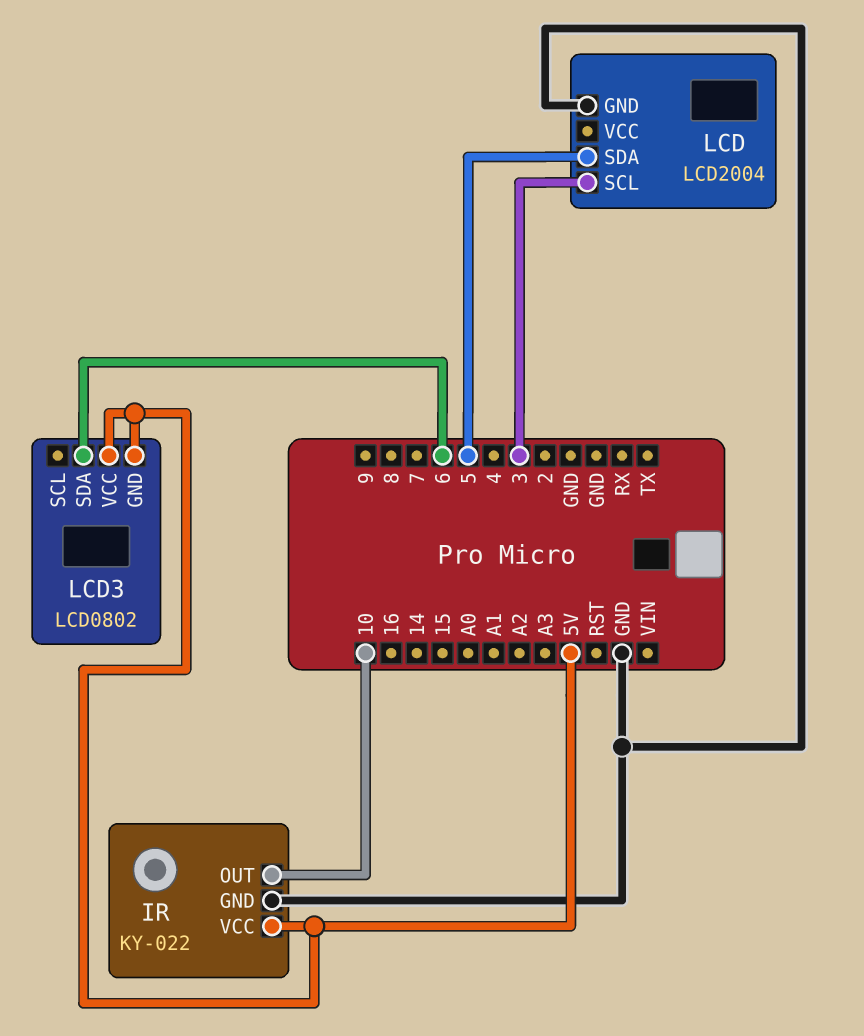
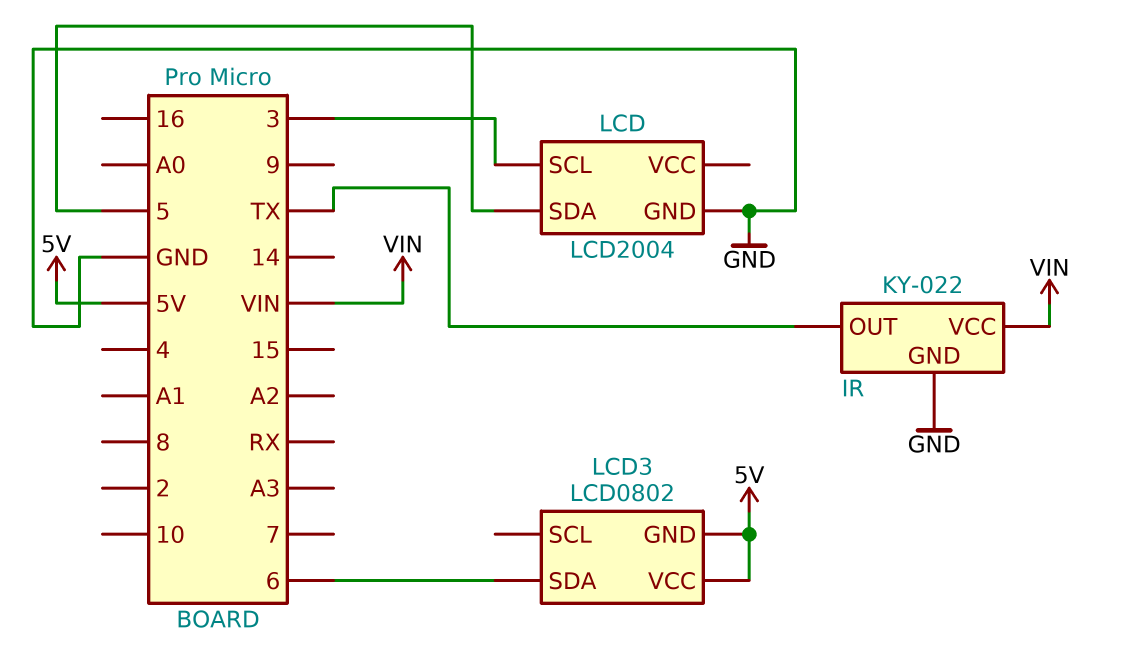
IR pin OUT: 10 -> TX
IR pin VCC: 5V -> VIN

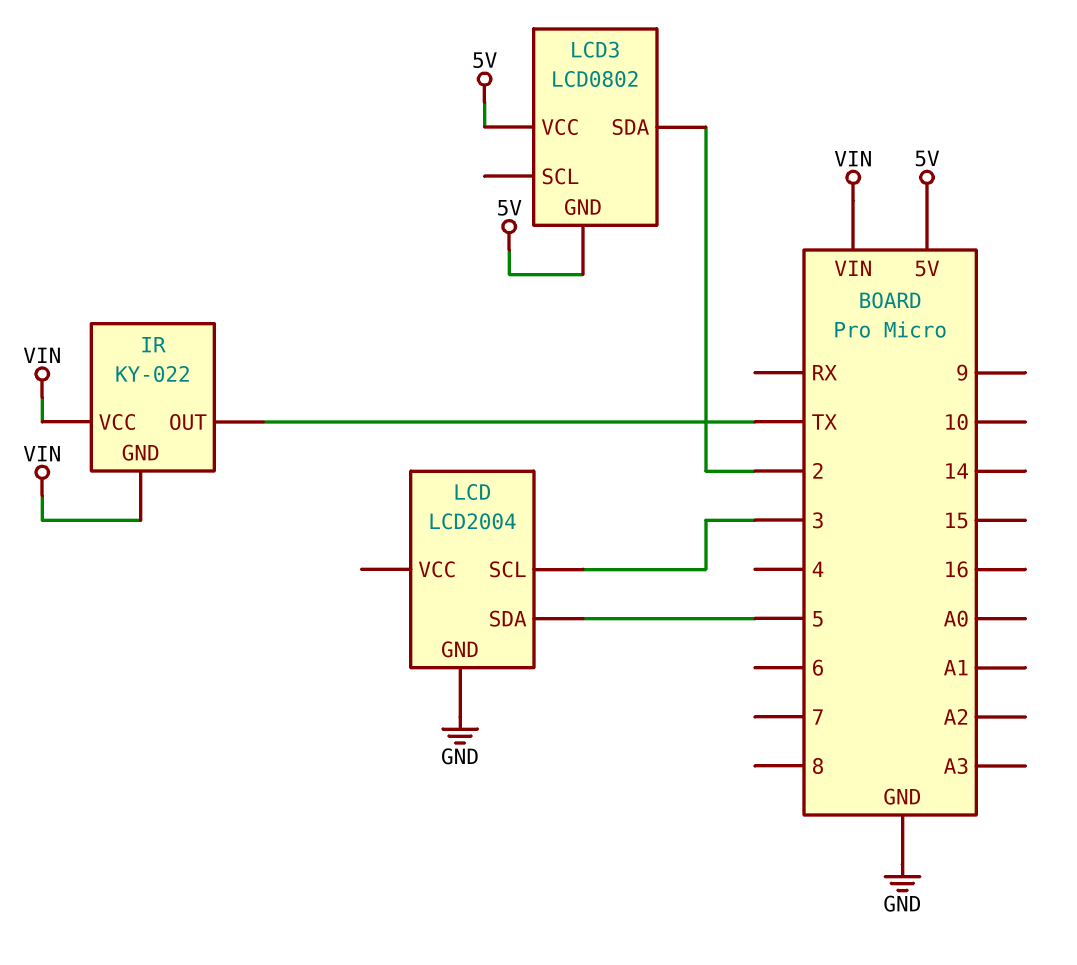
IR pin GND: GND -> VIN
LCD3 pin SDA: 6 -> 2

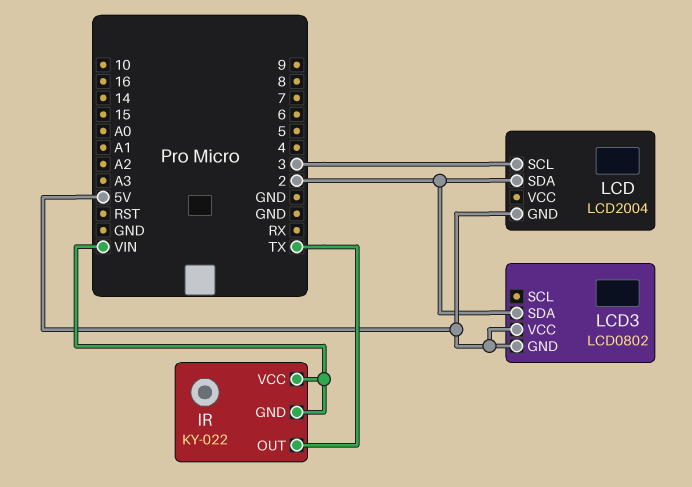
LCD pin GND: GND -> 5V
LCD pin SDA: 5 -> 2

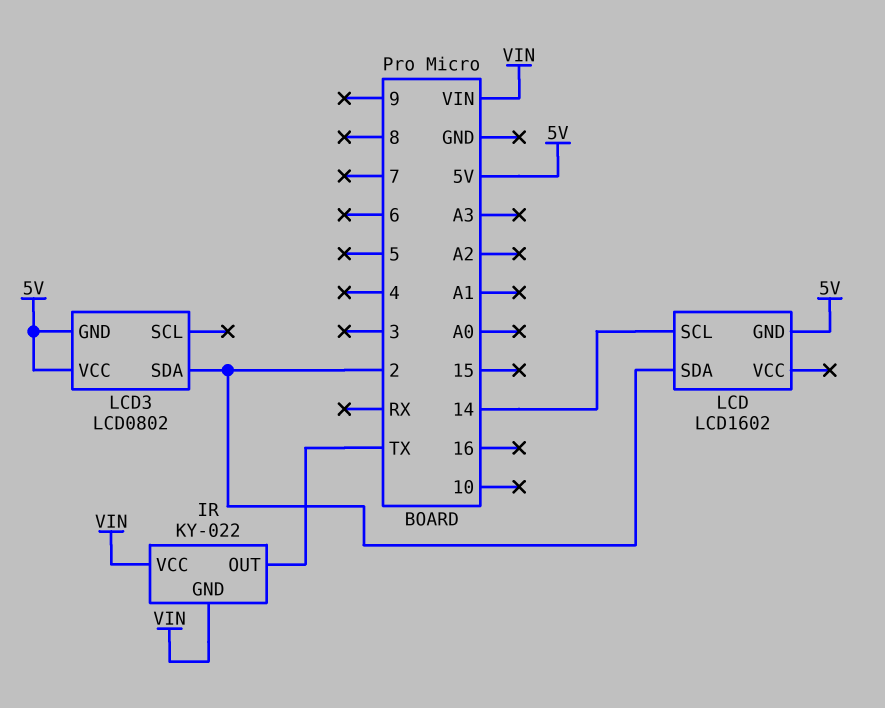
LCD: LCD2004 -> LCD1602
LCD pin SCL: 3 -> 14

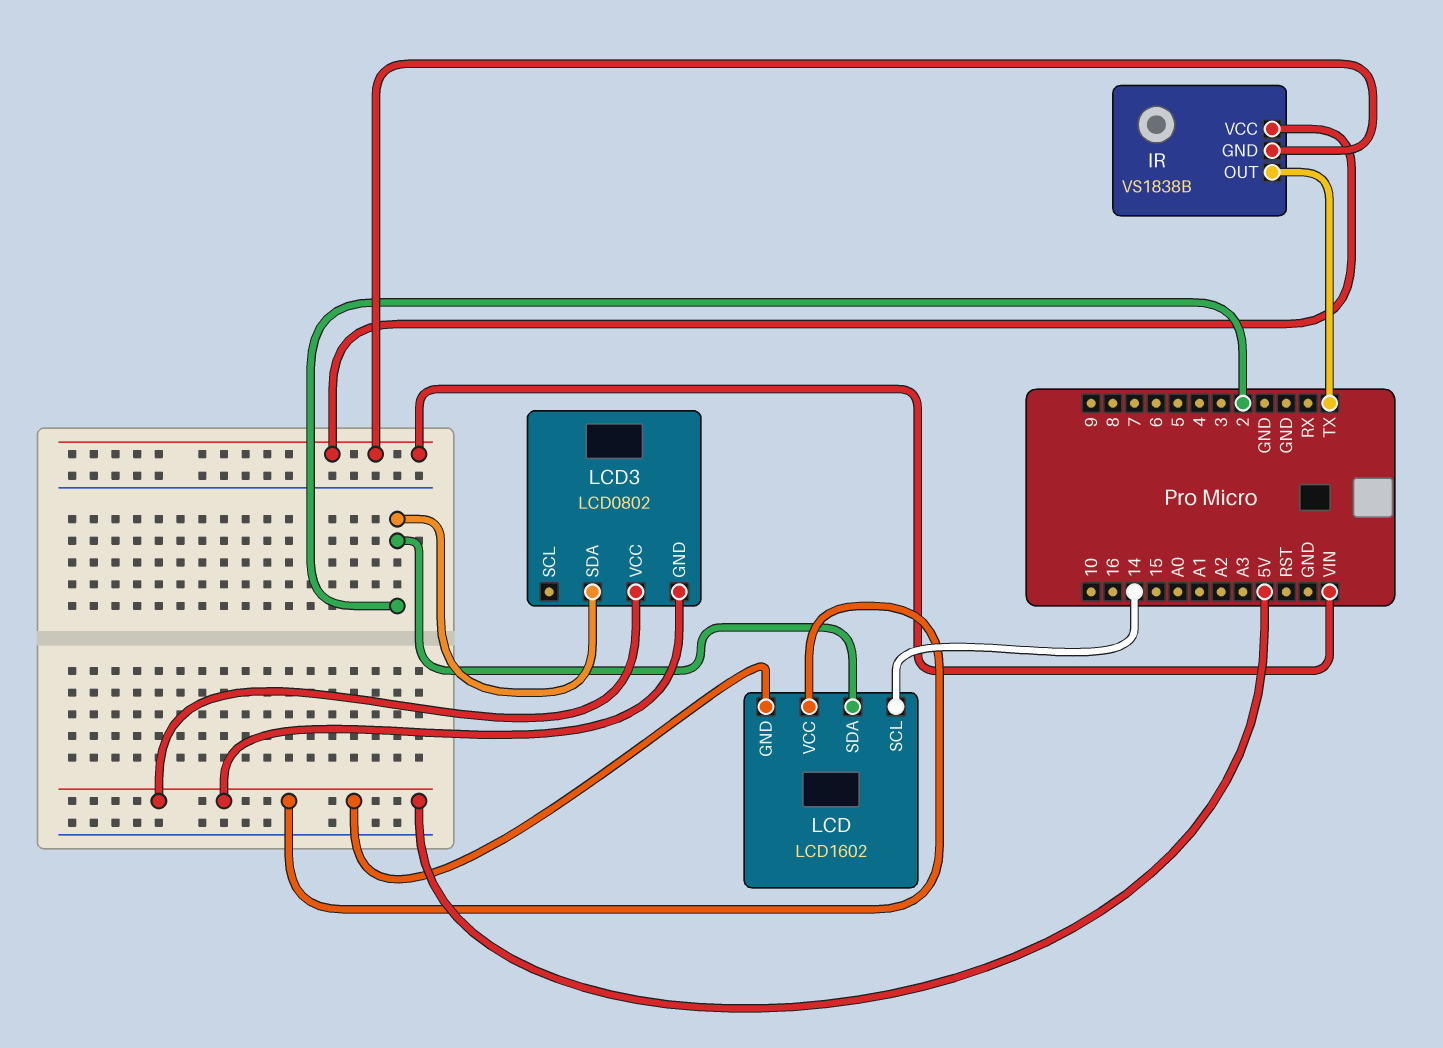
IR: KY-022 -> VS1838B
LCD pin VCC: none -> 5V

